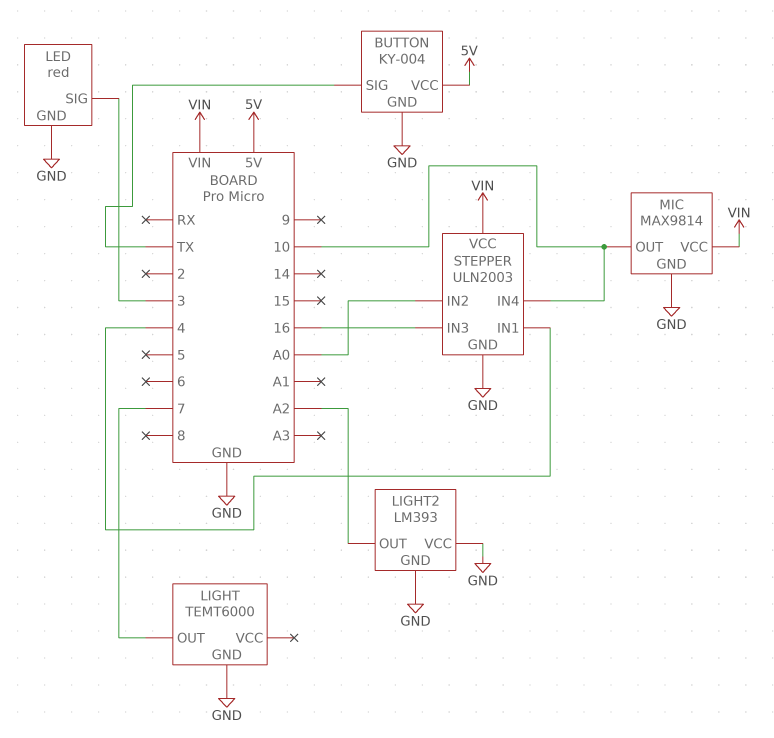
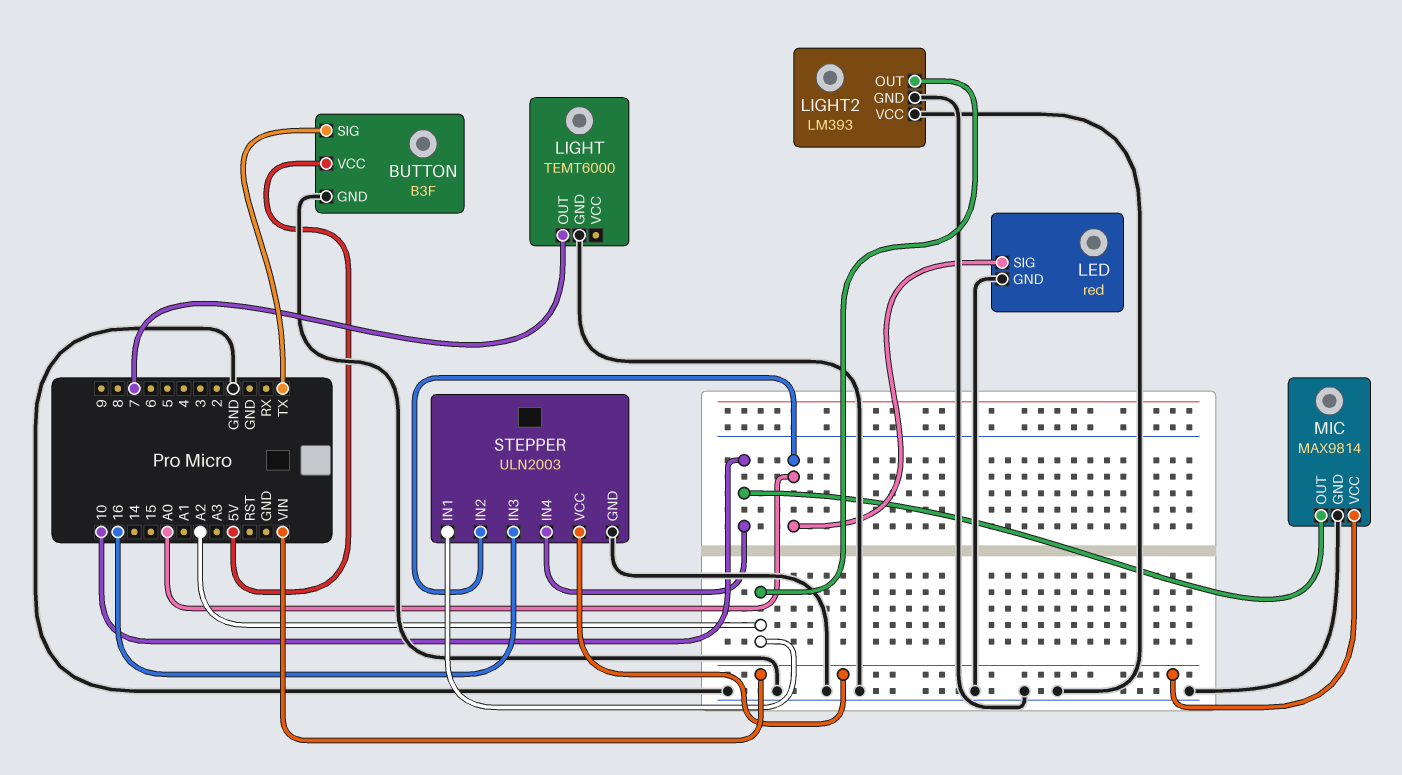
BUTTON: KY-004 -> B3F
LED pin SIG: 3 -> A0
STEPPER pin IN1: 4 -> A2

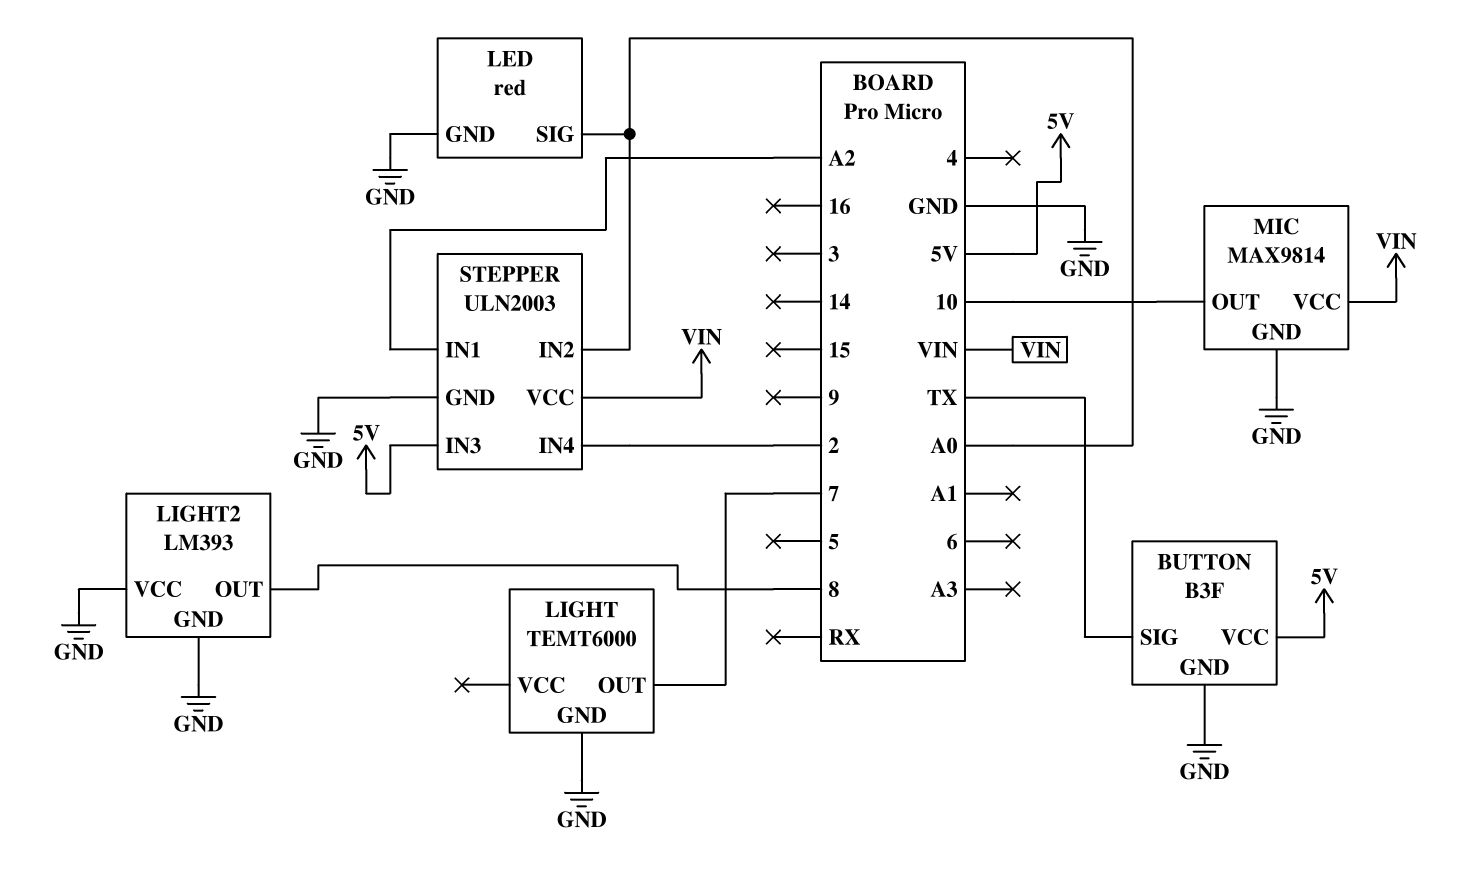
LIGHT2 pin OUT: A2 -> 8
STEPPER pin IN3: 16 -> 5V
STEPPER pin IN4: 10 -> 2

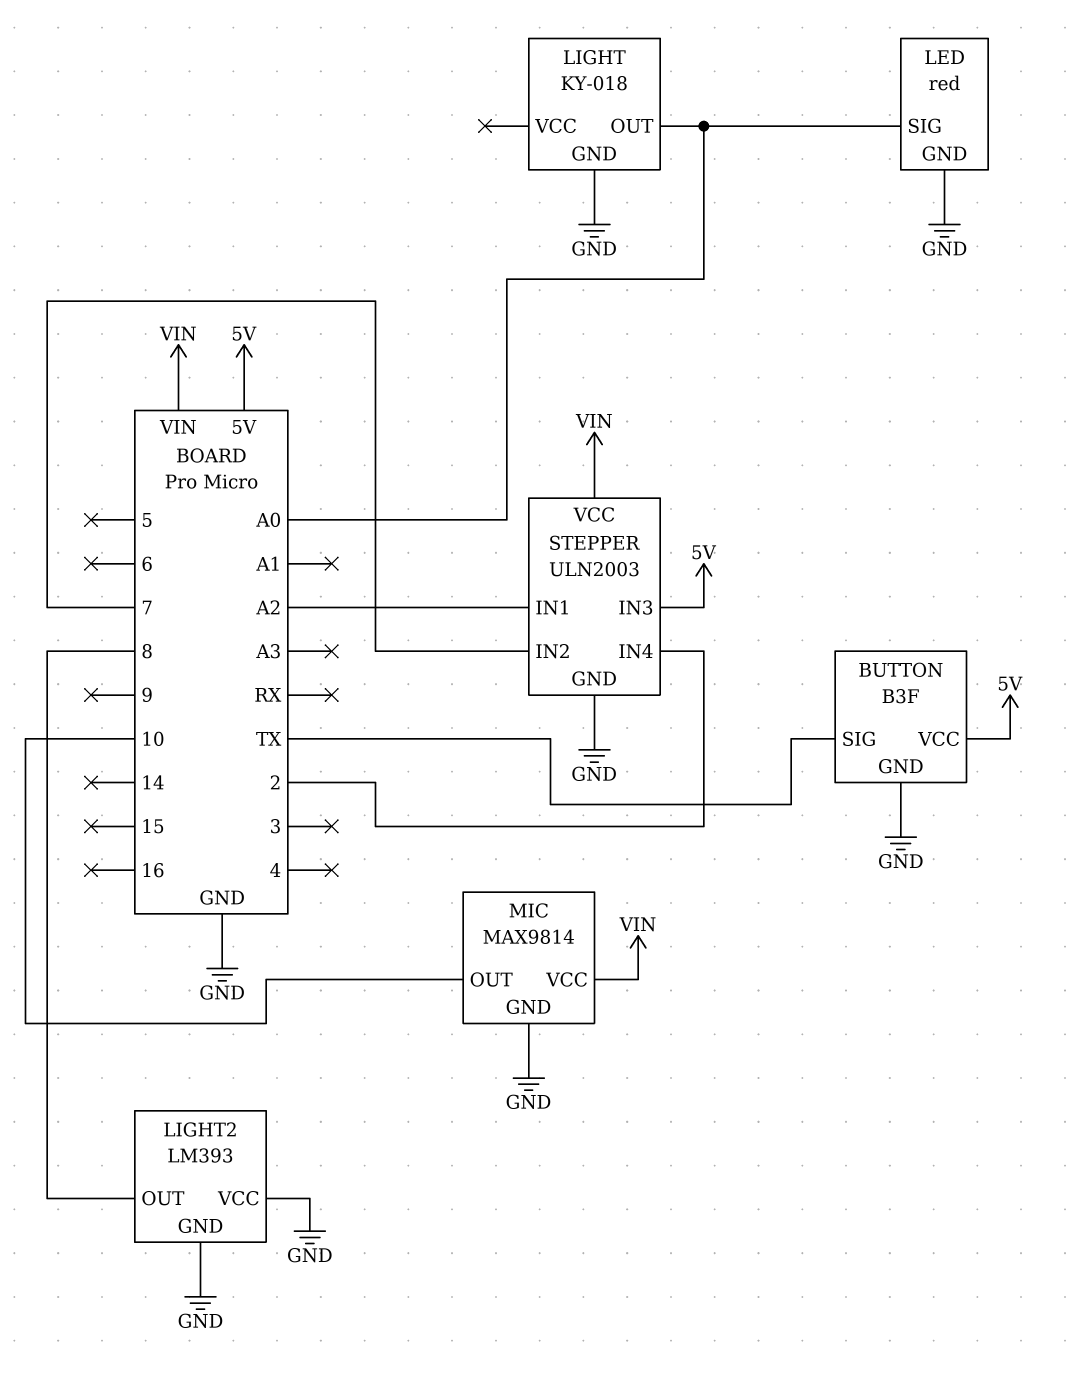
LIGHT: TEMT6000 -> KY-018
LIGHT pin OUT: 7 -> A0
STEPPER pin IN2: A0 -> 7

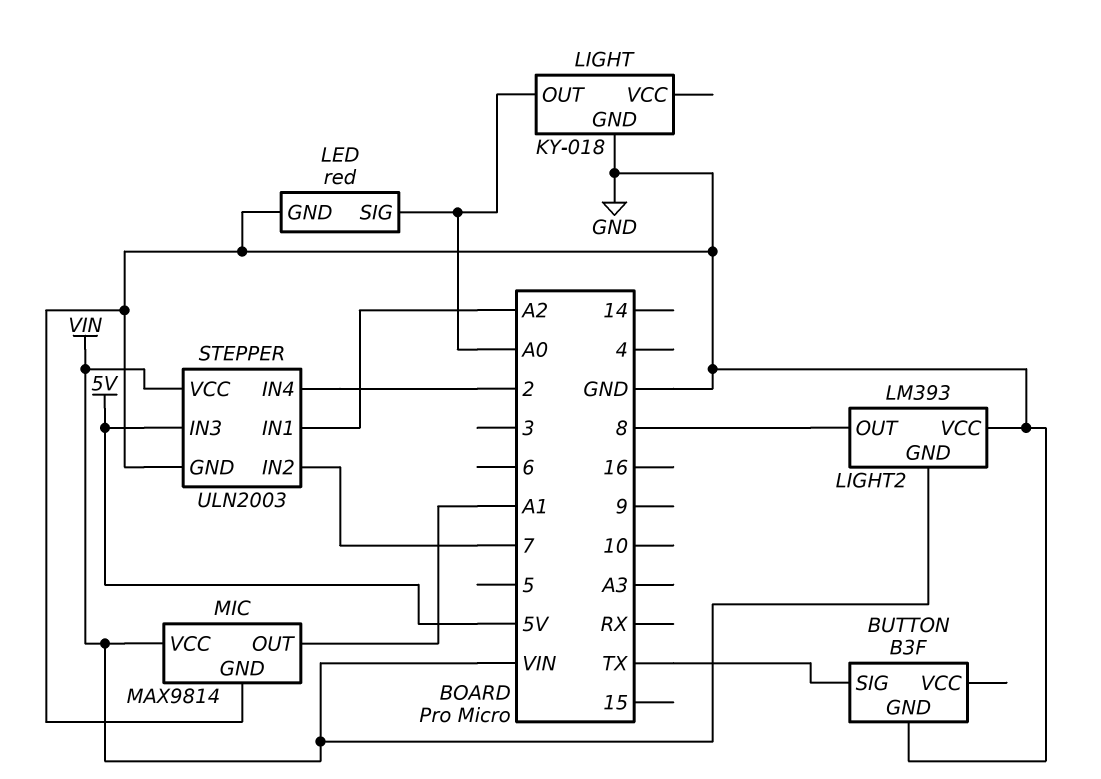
BUTTON pin VCC: 5V -> none
LIGHT2 pin GND: GND -> VIN
MIC pin OUT: 10 -> A1

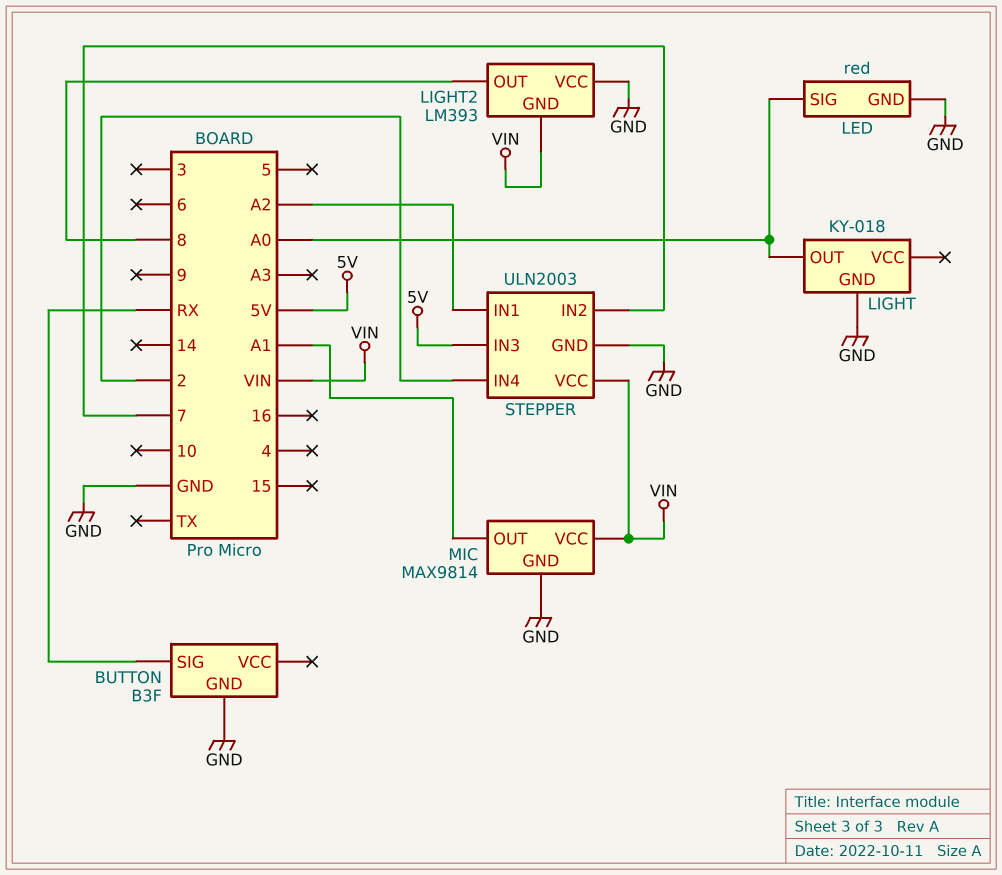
BUTTON pin SIG: TX -> RX

